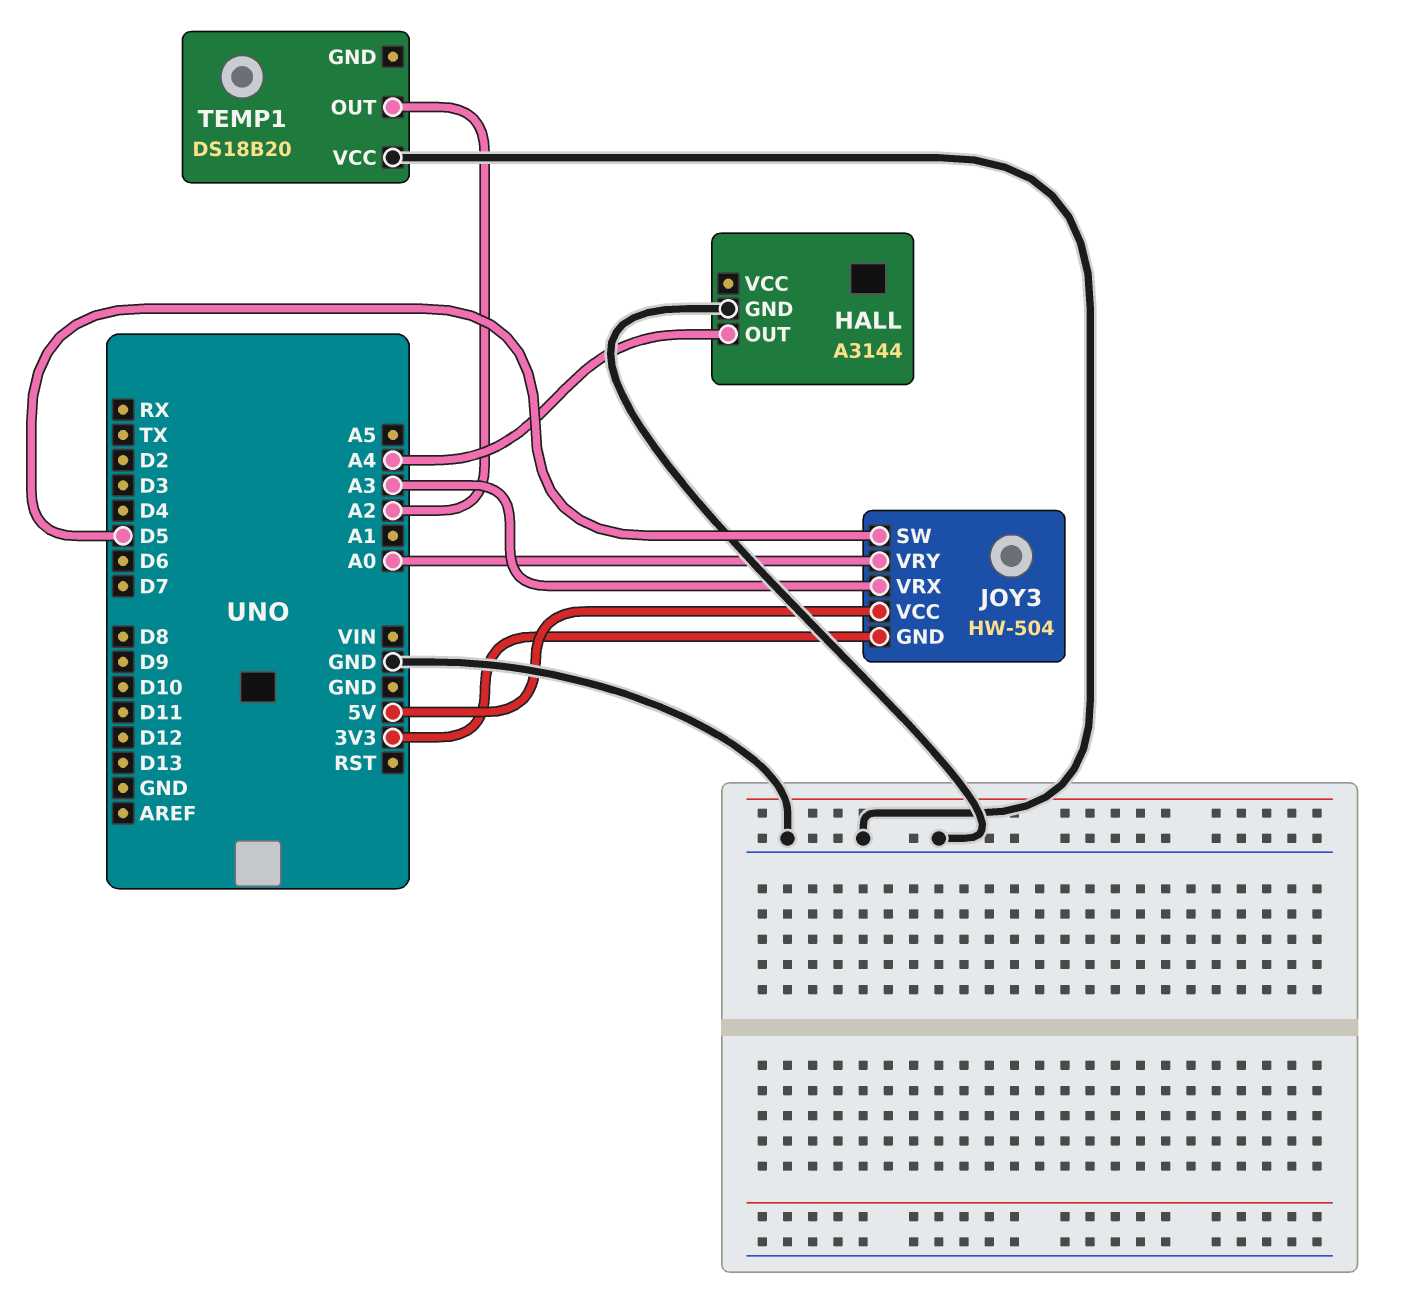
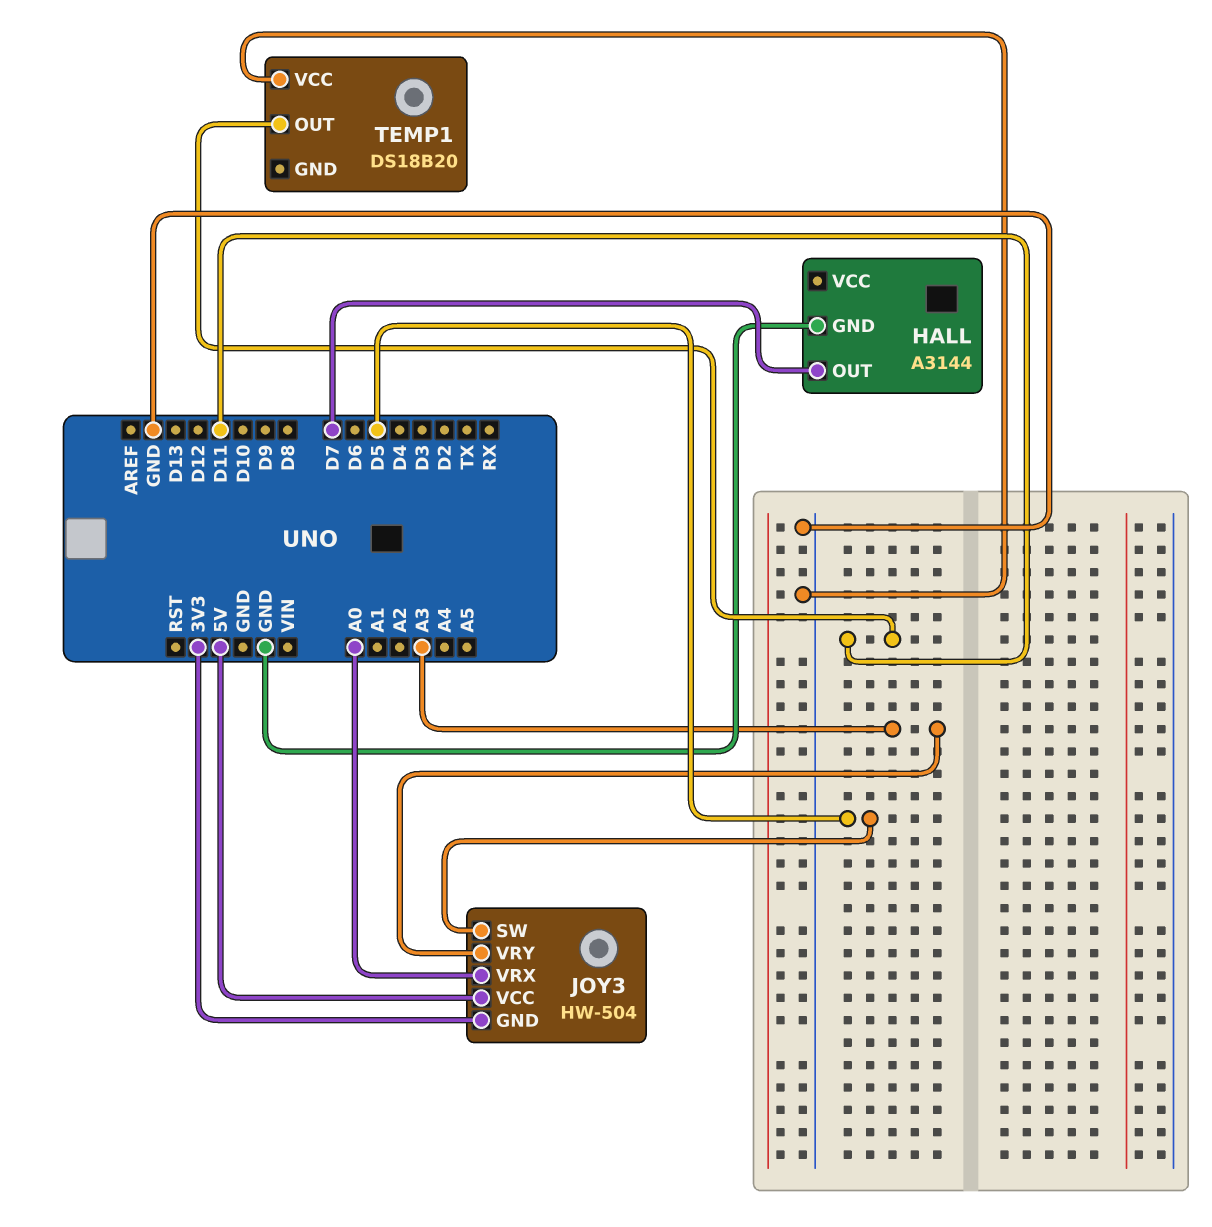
HALL pin OUT: A4 -> D7
JOY3 pin VRX: A3 -> A0
JOY3 pin VRY: A0 -> A3
TEMP1 pin OUT: A2 -> D11

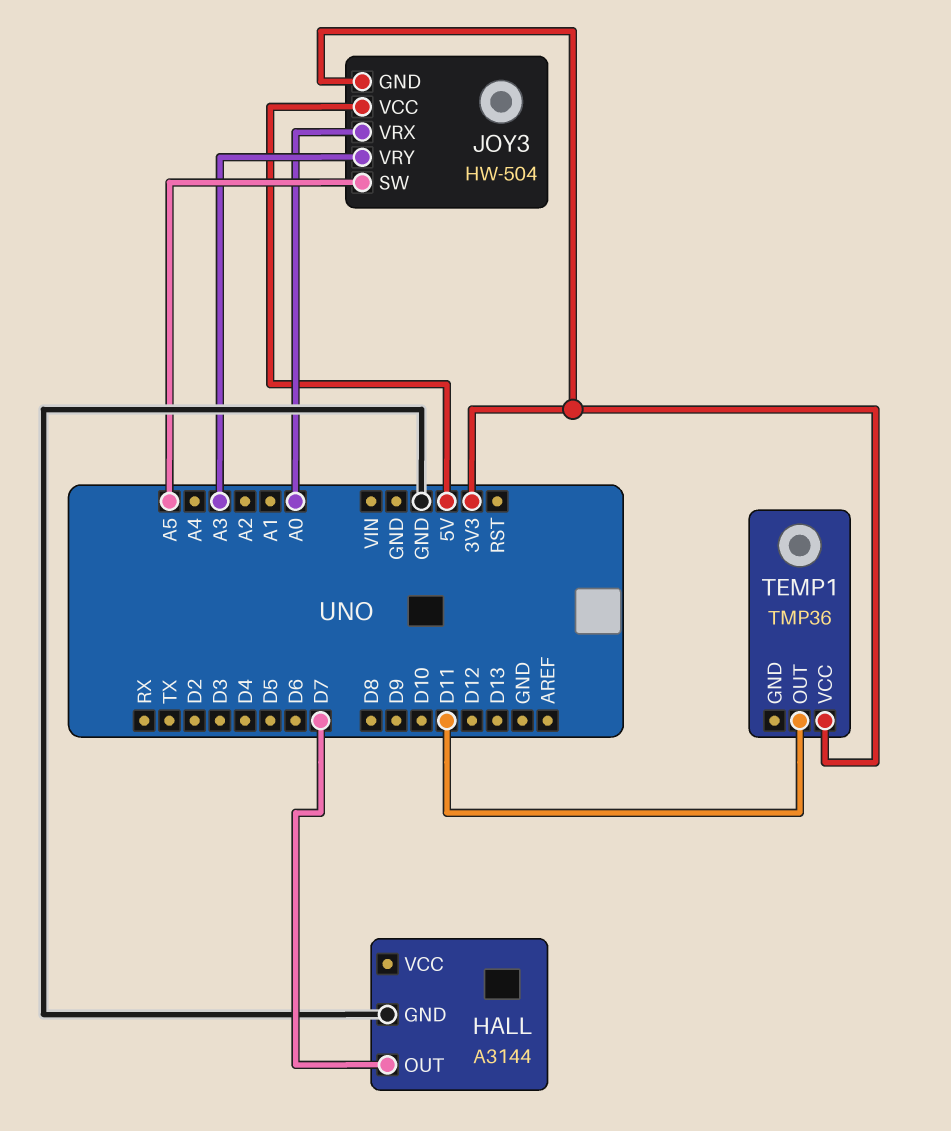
JOY3 pin SW: D5 -> A5
TEMP1: DS18B20 -> TMP36
TEMP1 pin VCC: GND -> 3V3

